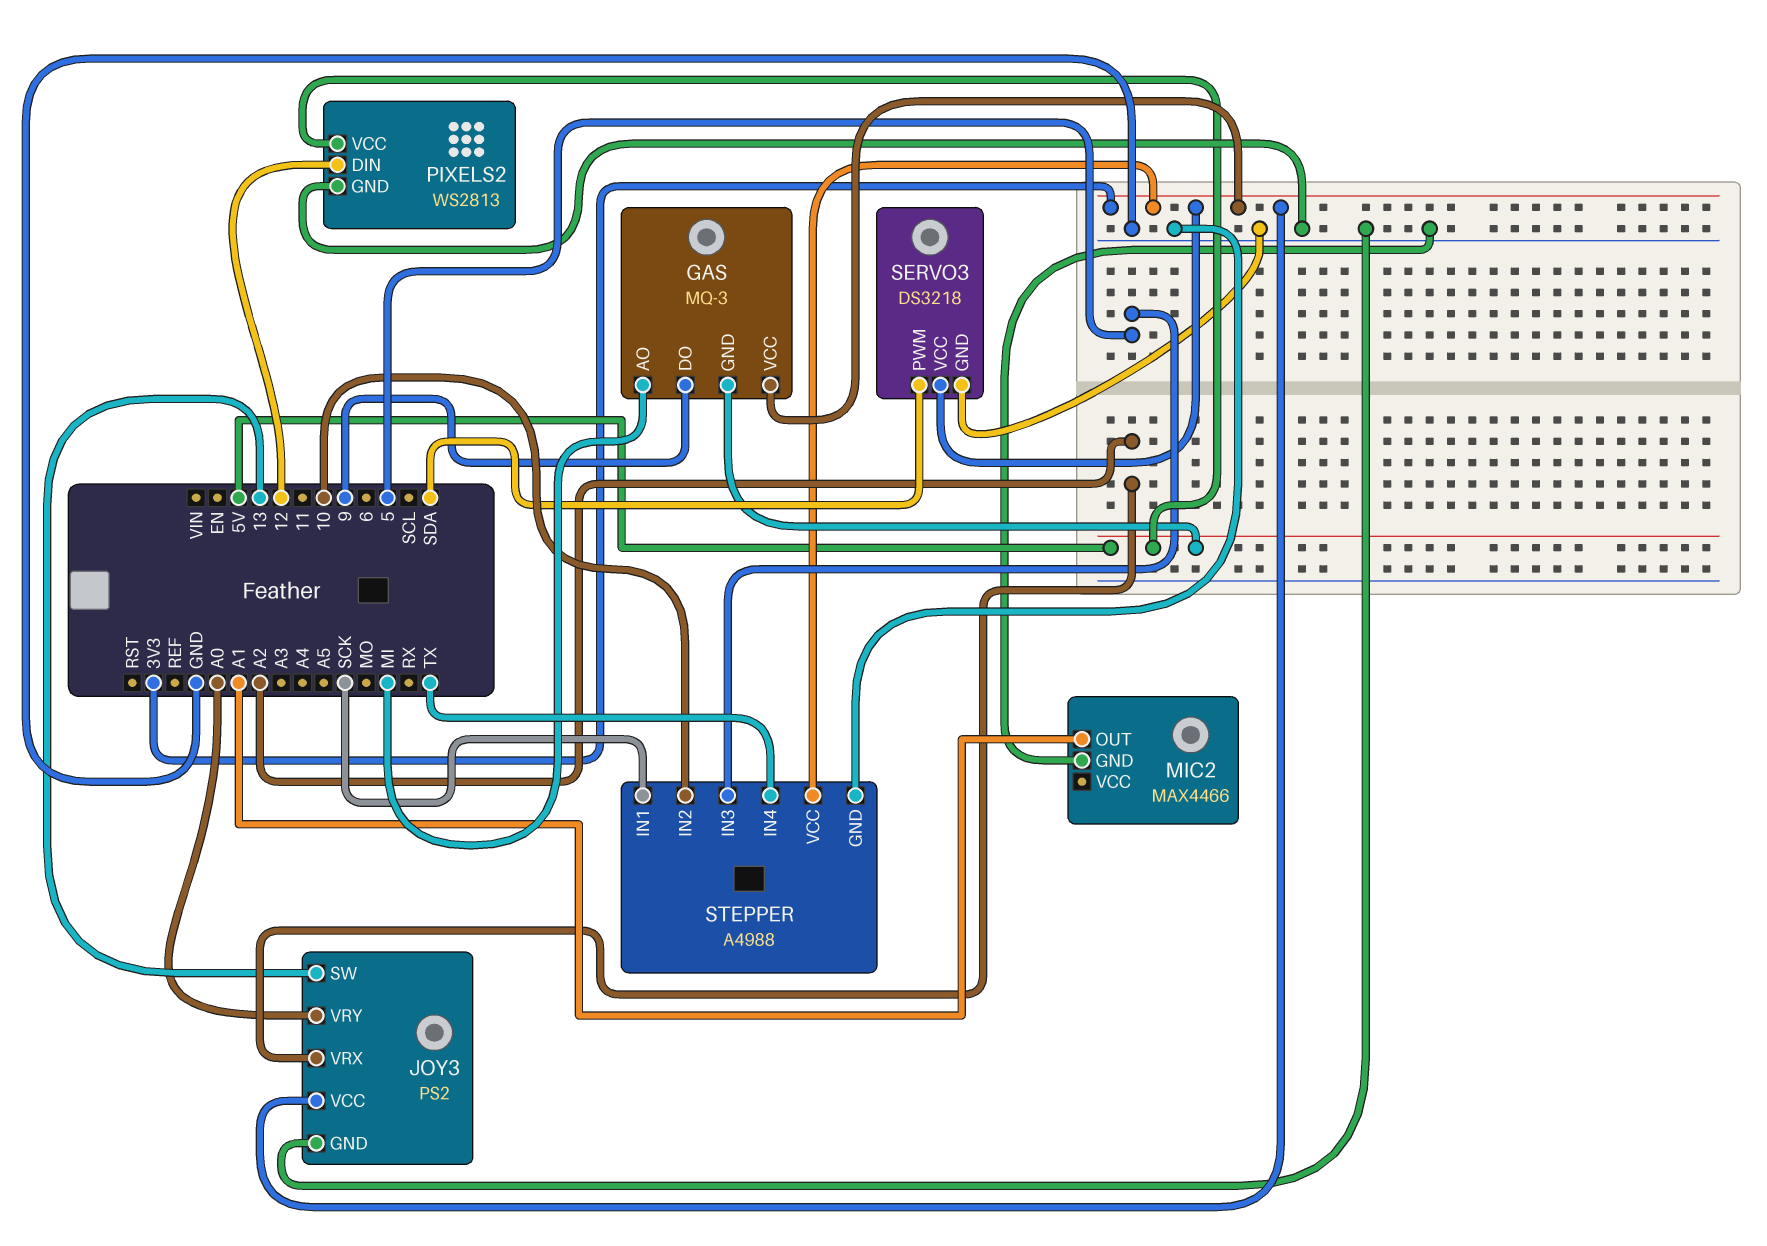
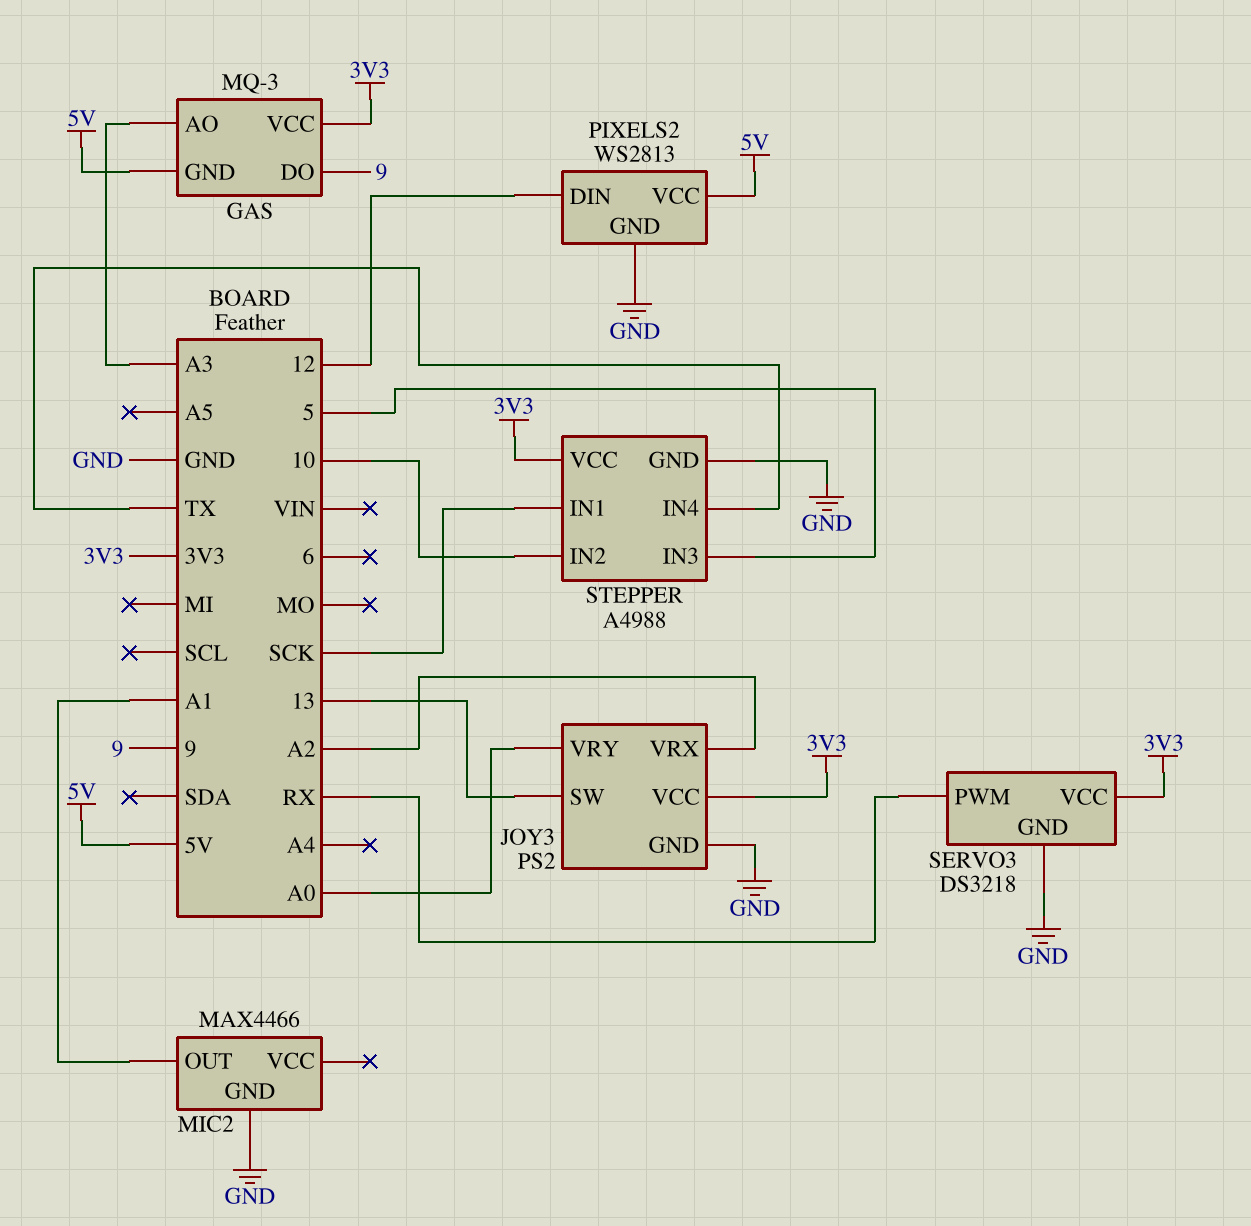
GAS pin AO: MI -> A3
SERVO3 pin PWM: SDA -> RX

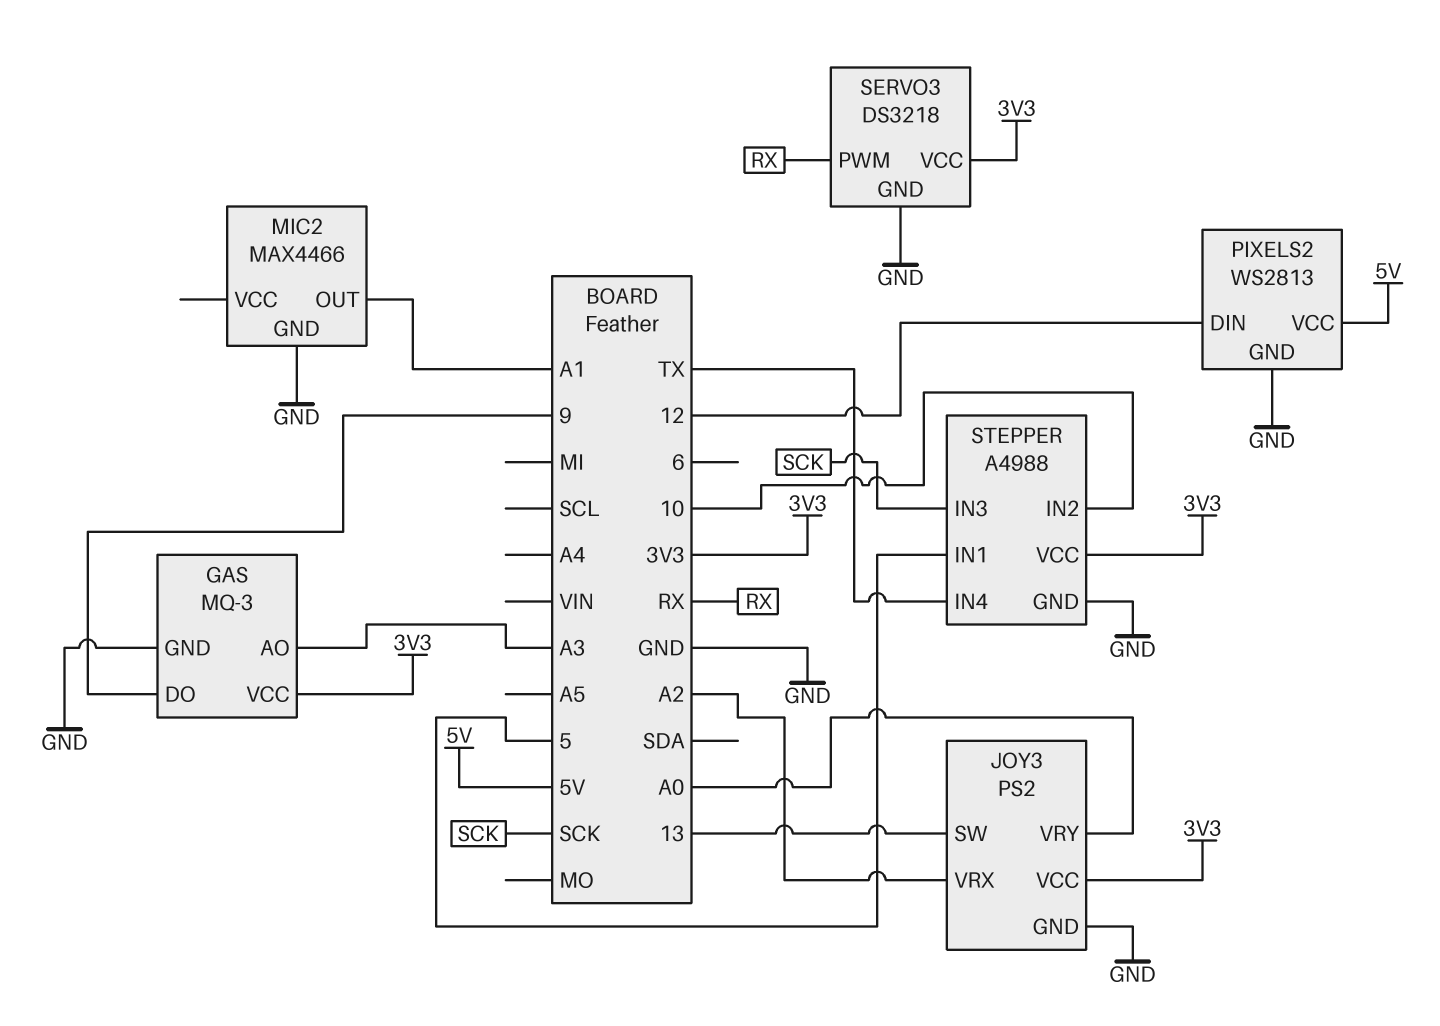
GAS pin GND: 5V -> GND
STEPPER pin IN1: SCK -> 5
STEPPER pin IN3: 5 -> SCK

